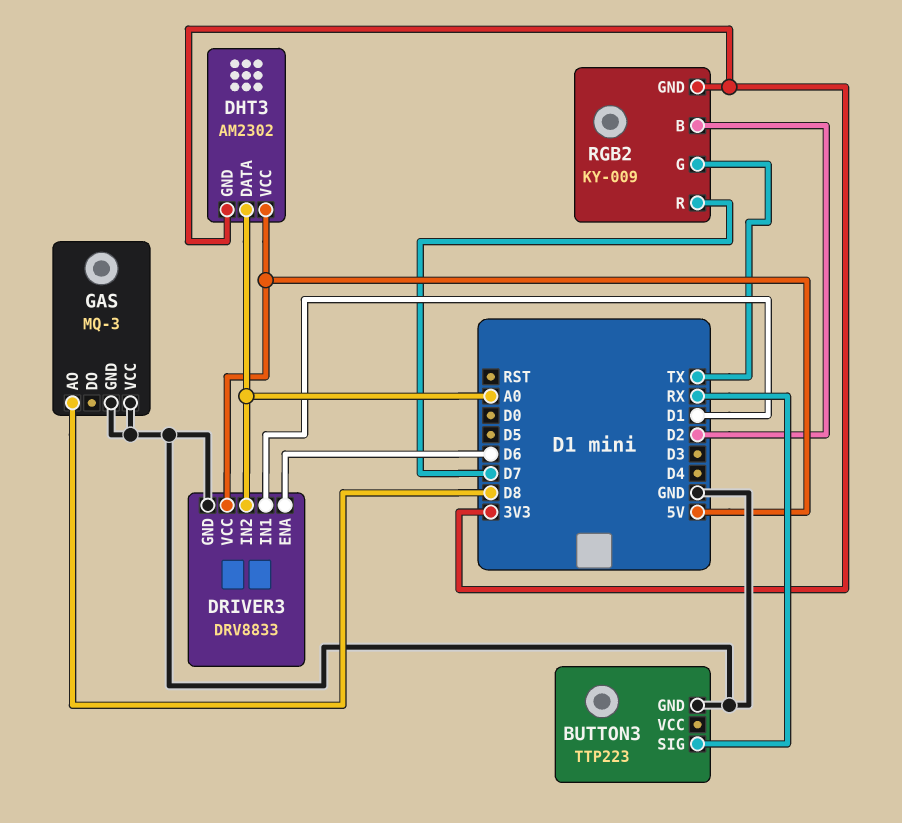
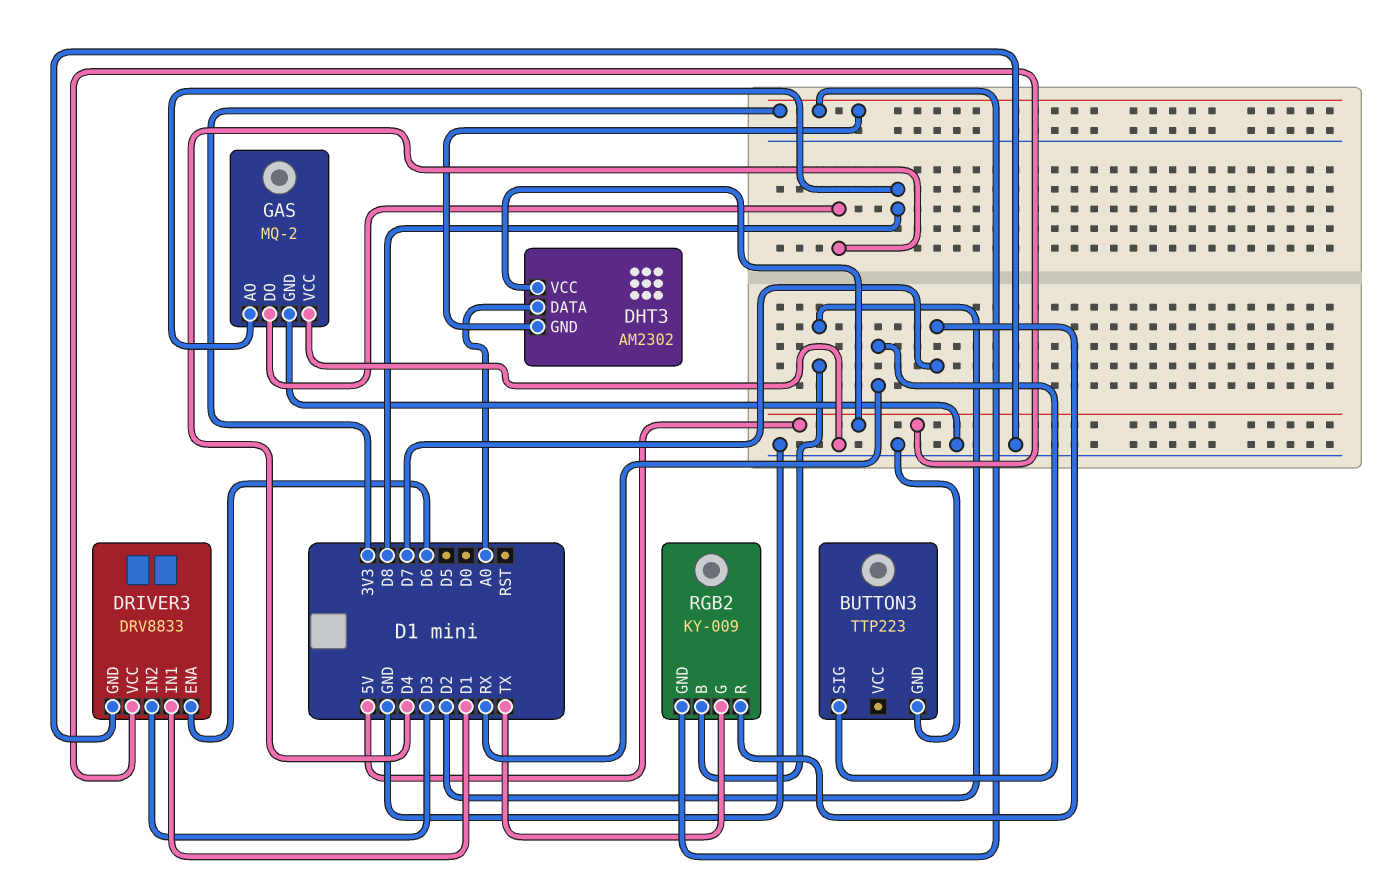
DRIVER3 pin IN2: A0 -> D3
GAS: MQ-3 -> MQ-2
GAS pin DO: none -> D4

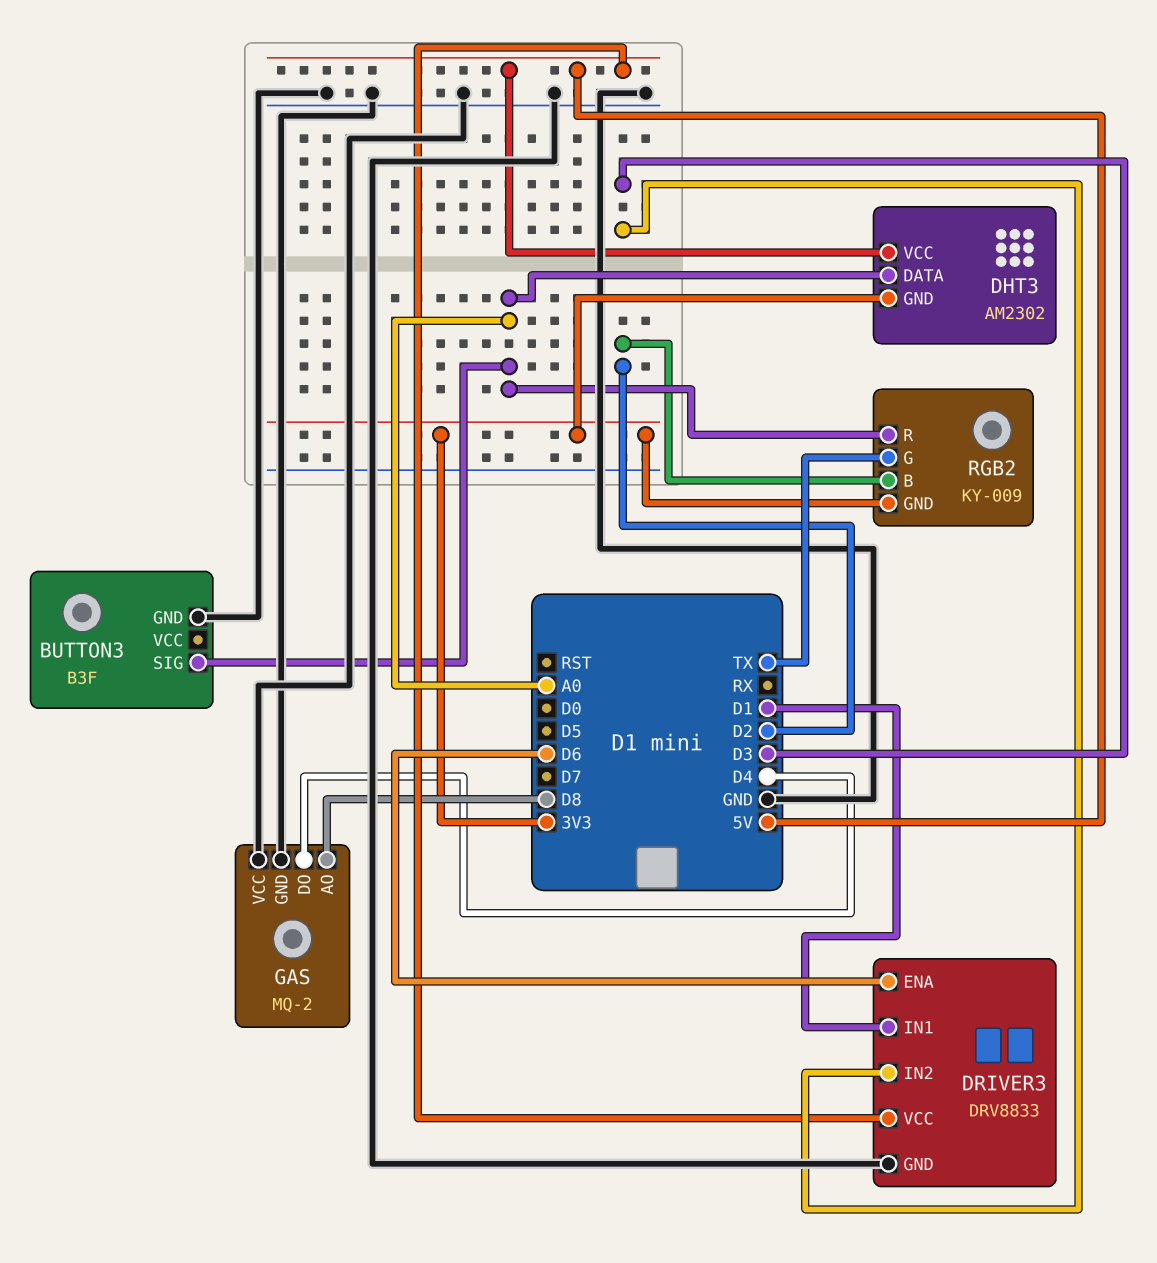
BUTTON3: TTP223 -> B3F
BUTTON3 pin SIG: RX -> A0
RGB2 pin R: D7 -> A0

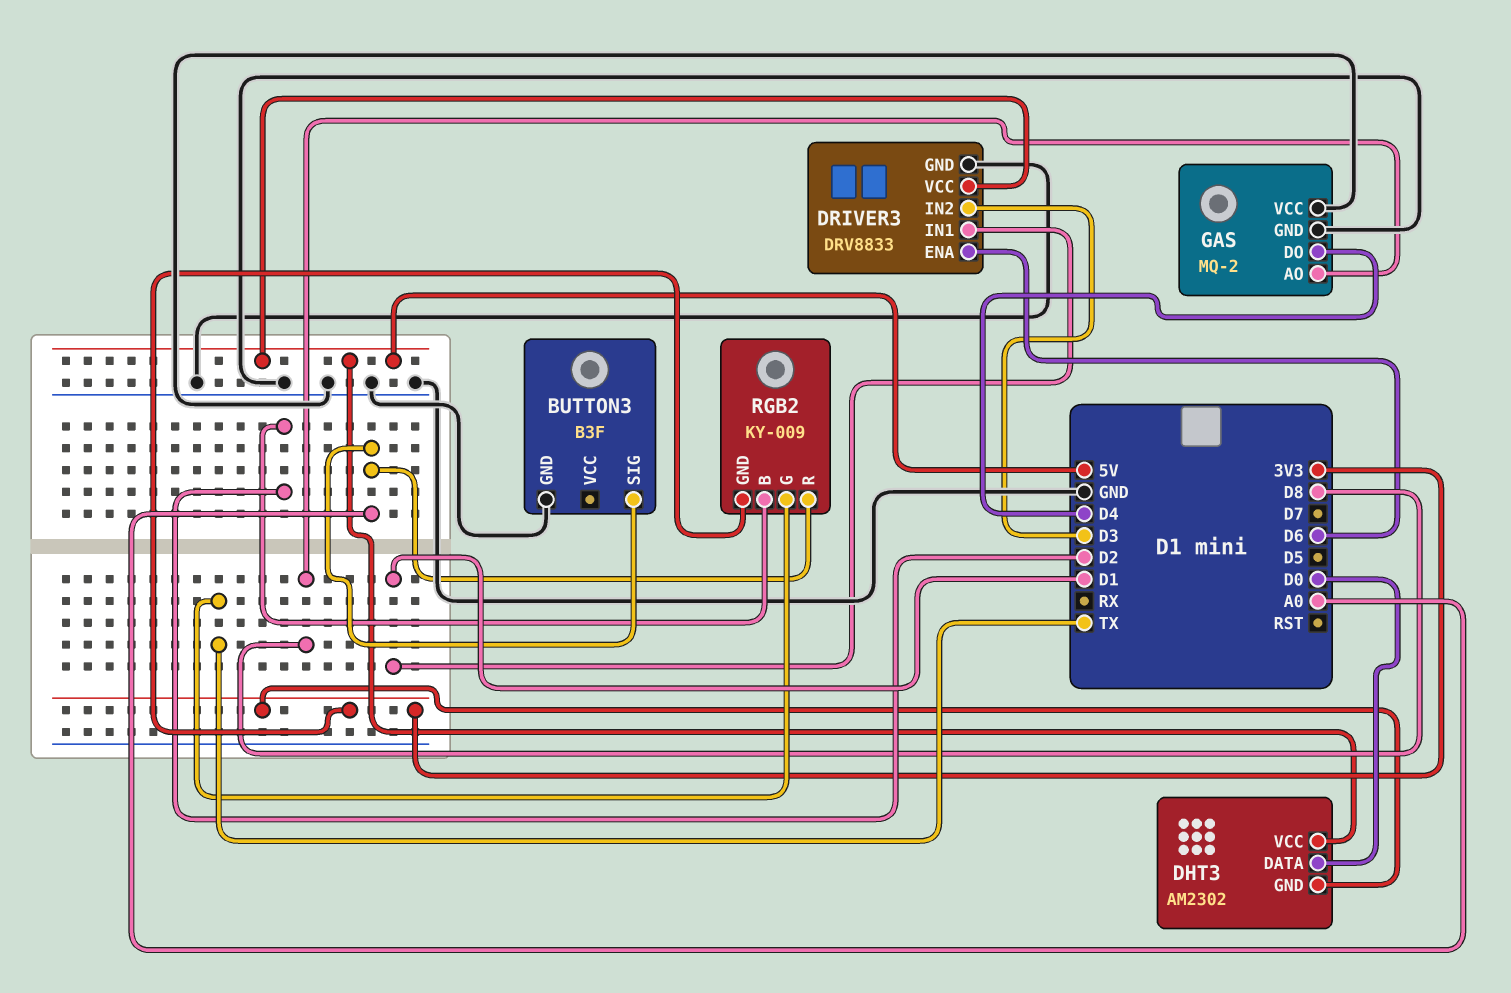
DHT3 pin DATA: A0 -> D0

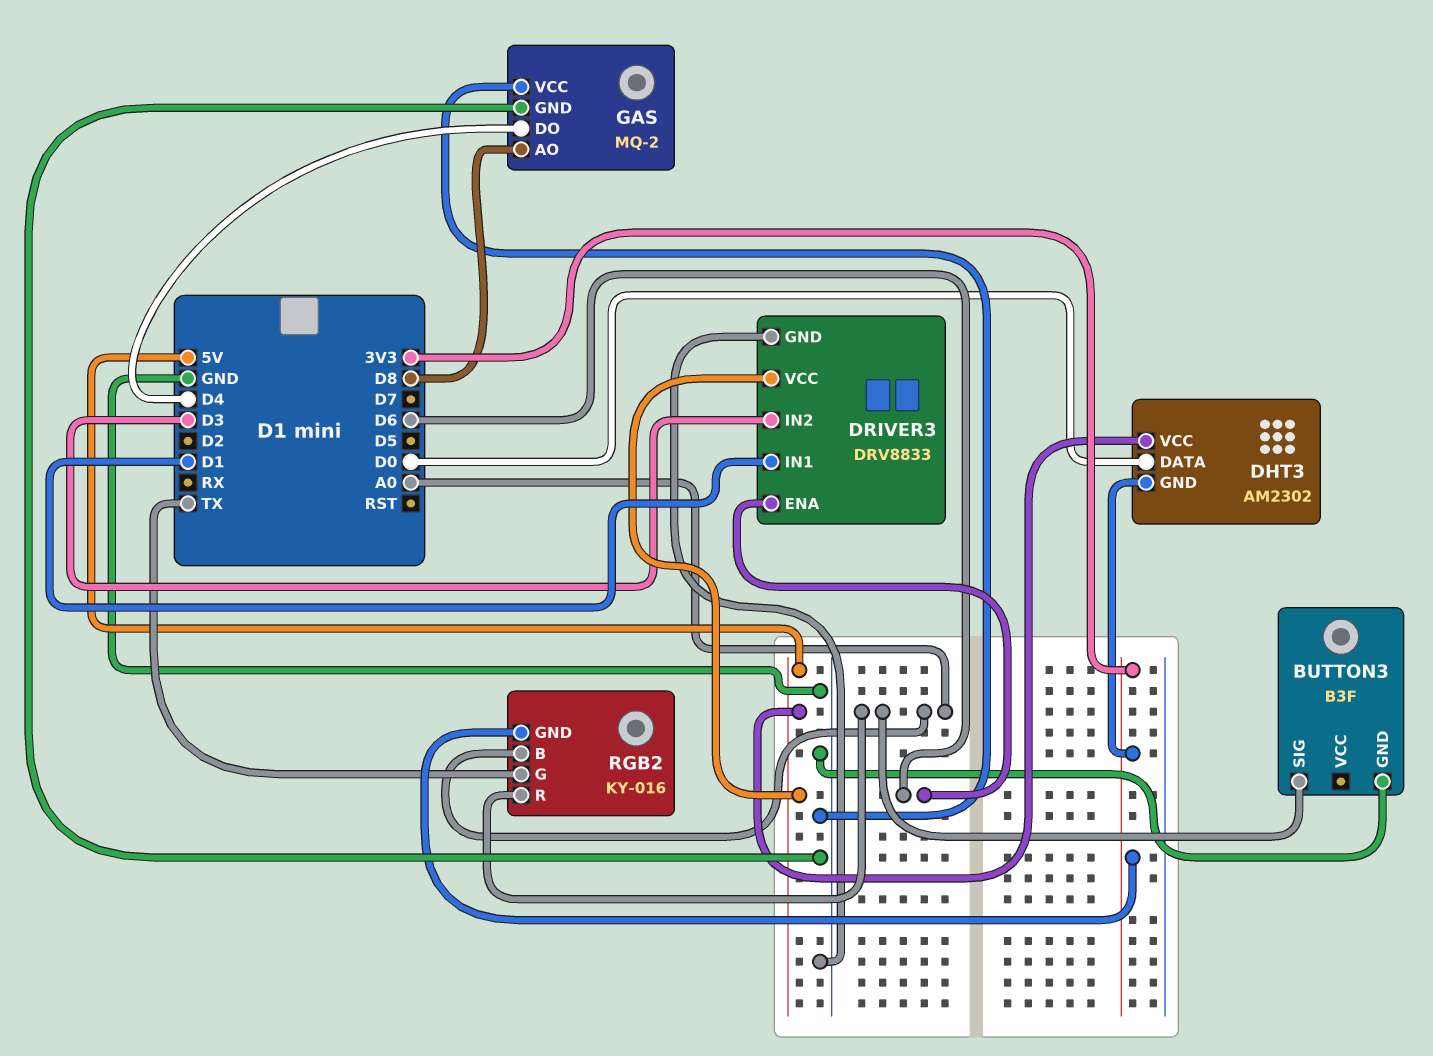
RGB2: KY-009 -> KY-016
RGB2 pin B: D2 -> A0

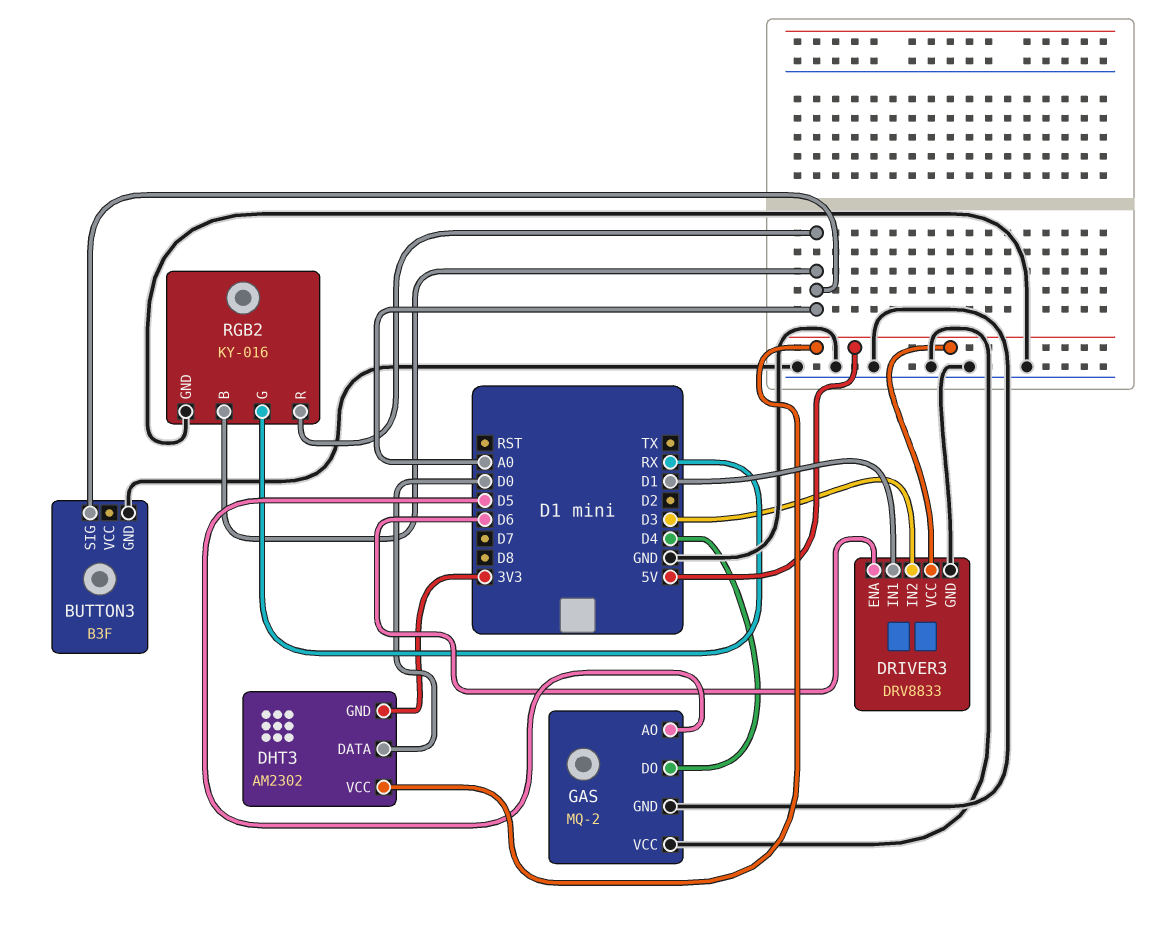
GAS pin AO: D8 -> D5
RGB2 pin G: TX -> RX
RGB2 pin GND: 3V3 -> GND

